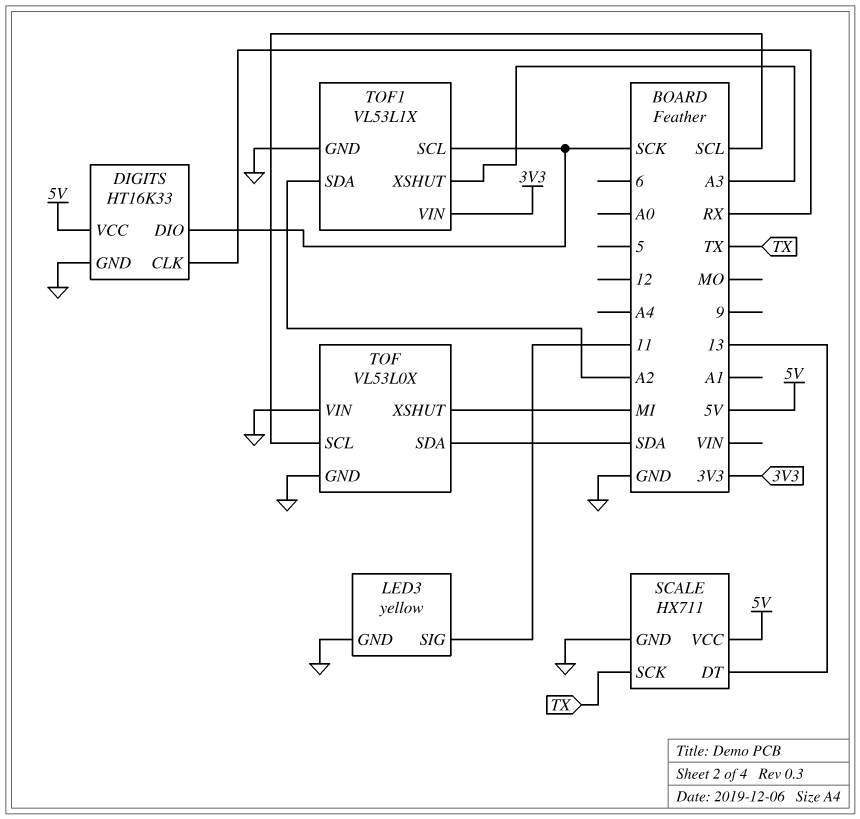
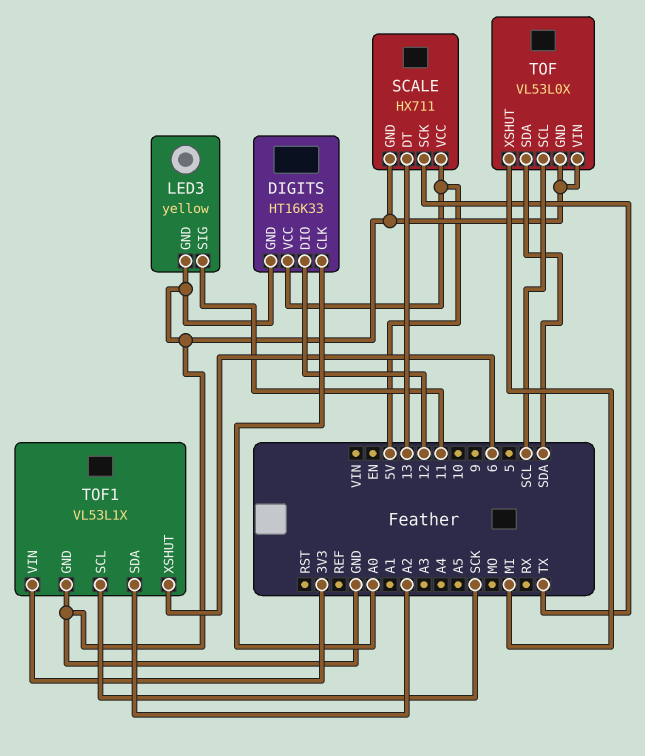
DIGITS pin CLK: RX -> A0
DIGITS pin DIO: SCK -> 12
TOF1 pin XSHUT: A3 -> 6

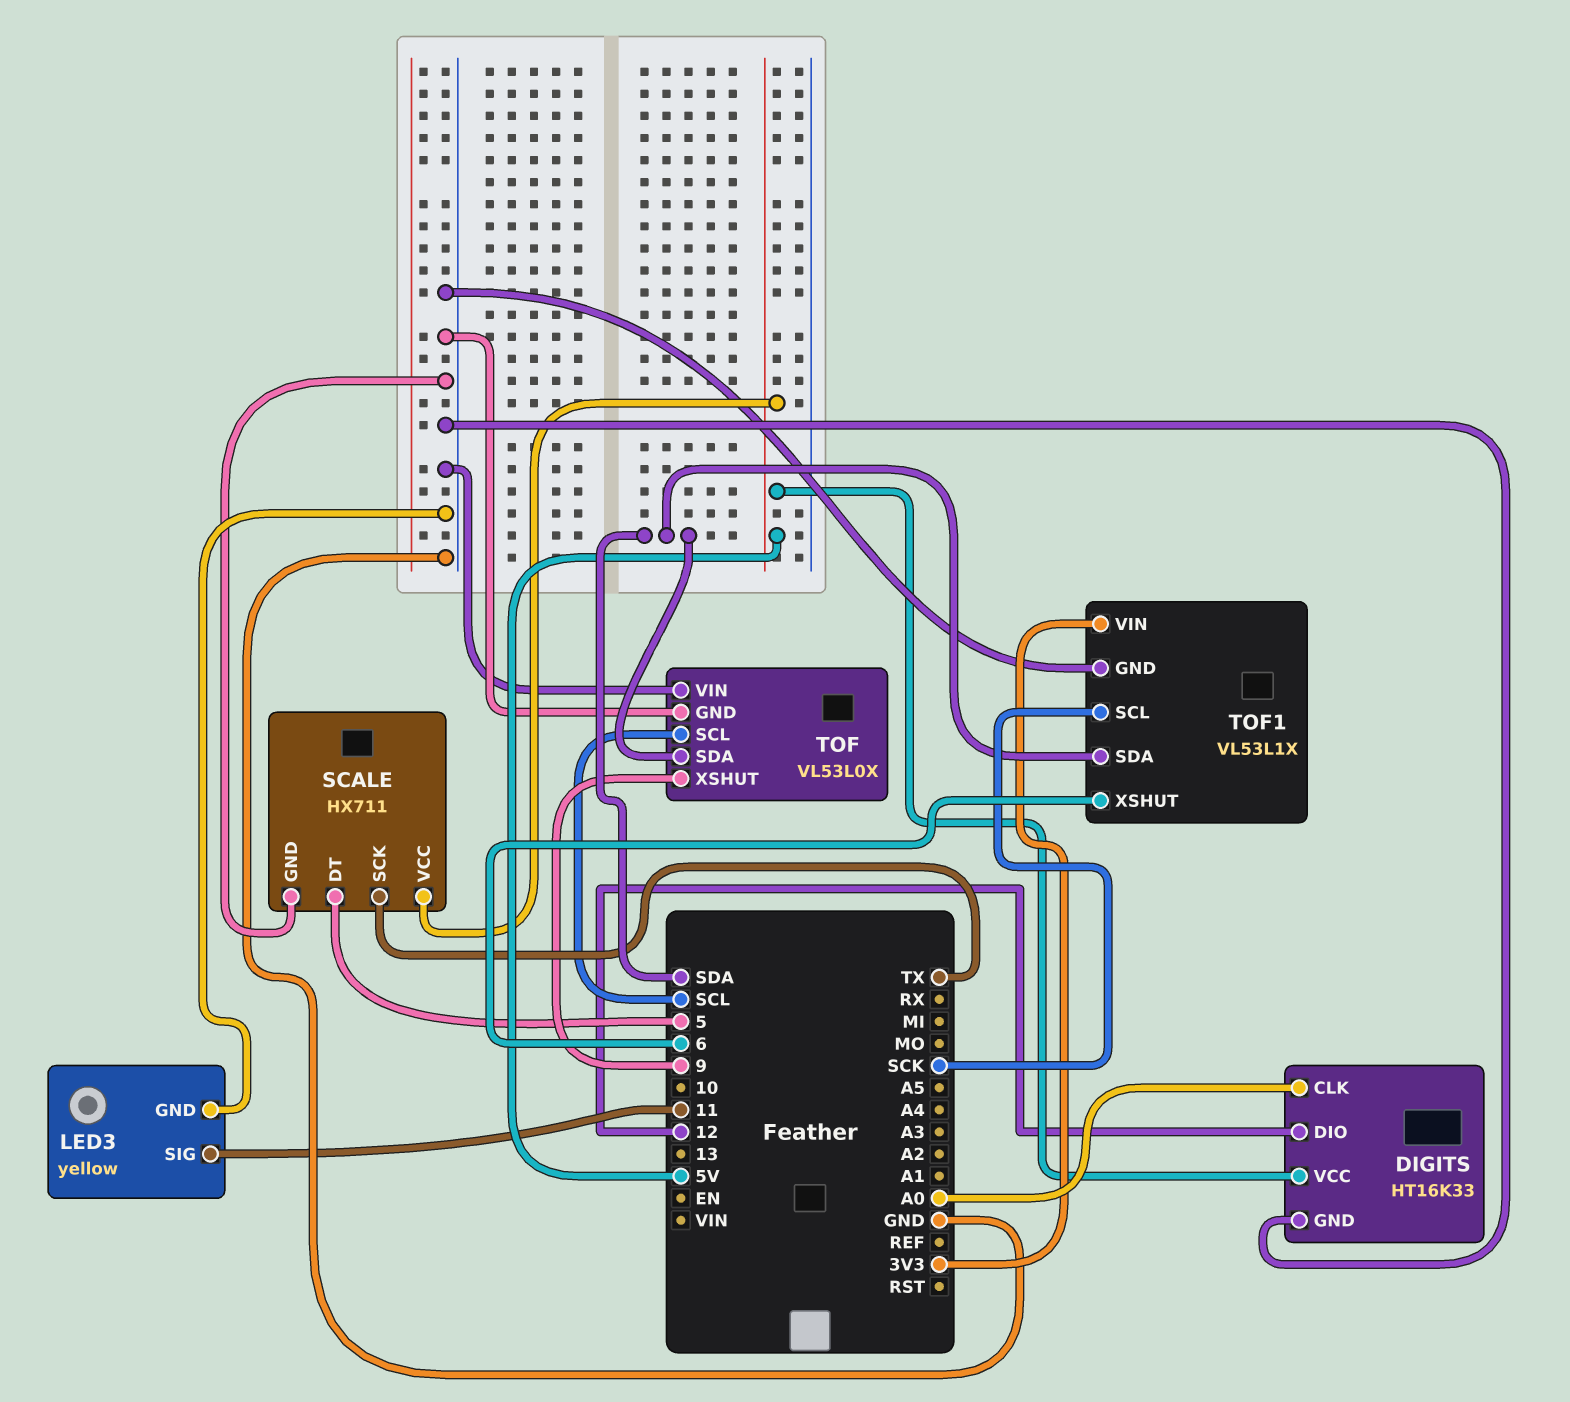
SCALE pin DT: 13 -> 5
TOF pin XSHUT: MI -> 9
TOF1 pin SDA: A2 -> SDA

